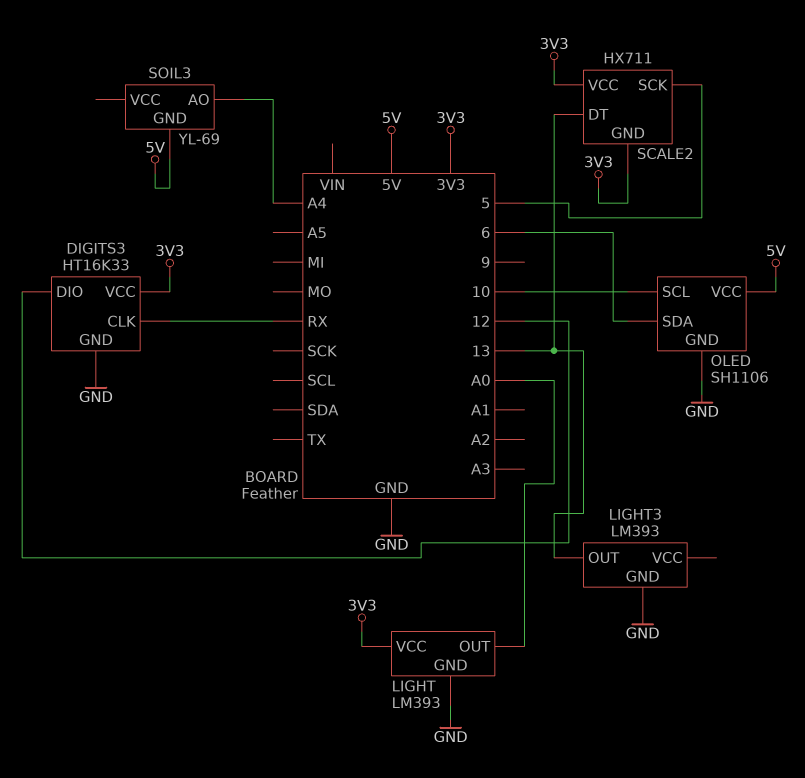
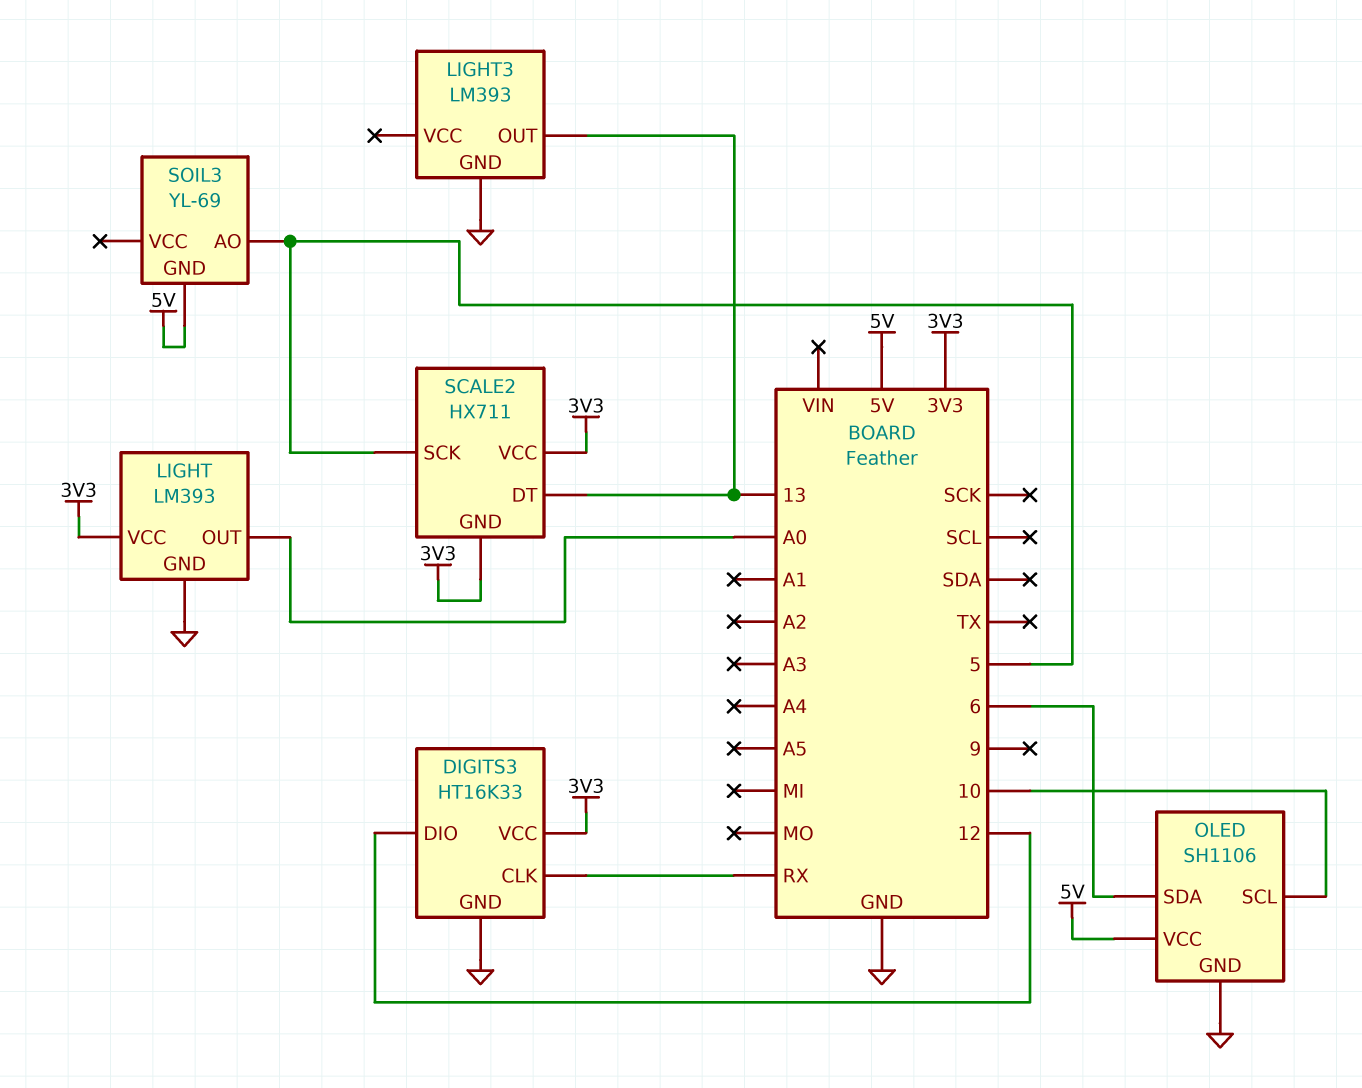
SOIL3 pin AO: A4 -> 5

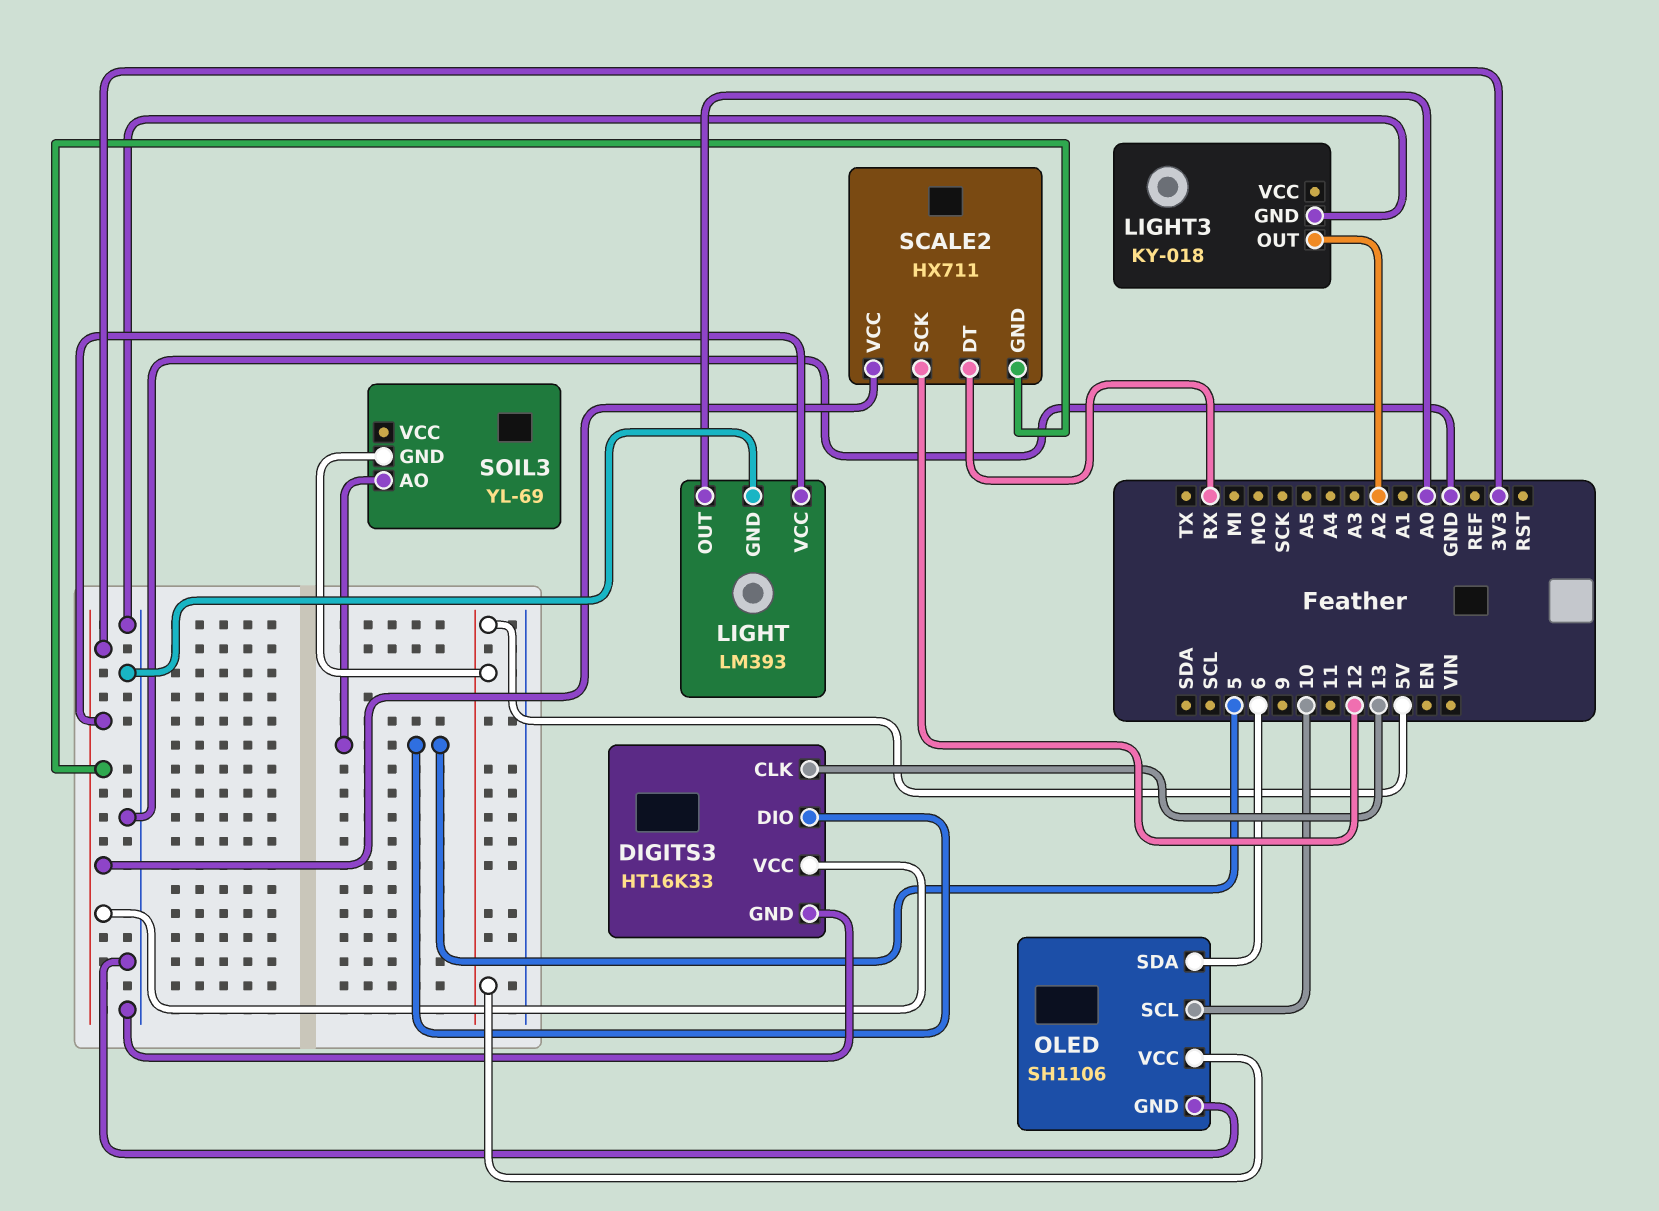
DIGITS3 pin CLK: RX -> 13
DIGITS3 pin DIO: 12 -> 5
LIGHT3: LM393 -> KY-018
LIGHT3 pin OUT: 13 -> A2
SCALE2 pin DT: 13 -> RX
SCALE2 pin SCK: 5 -> 12

